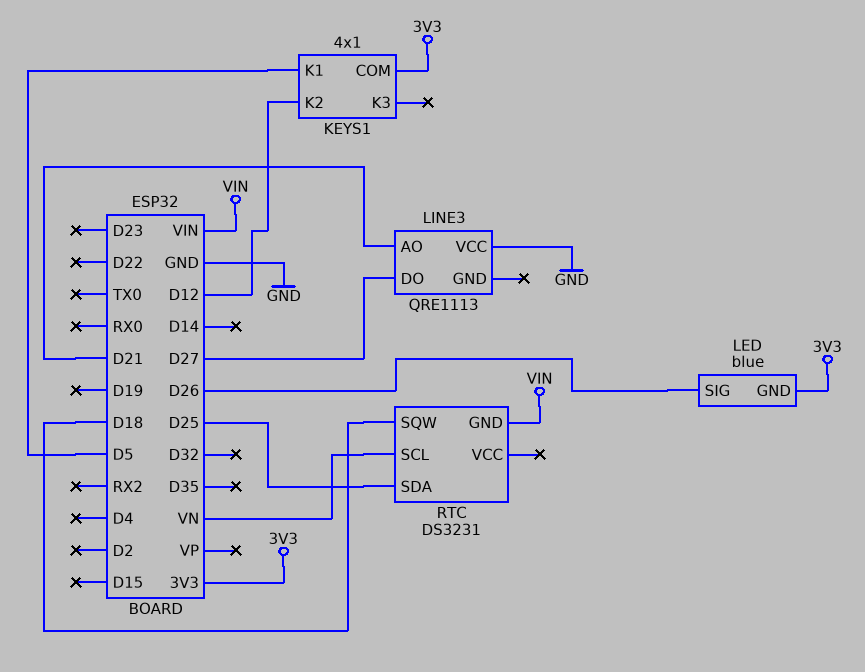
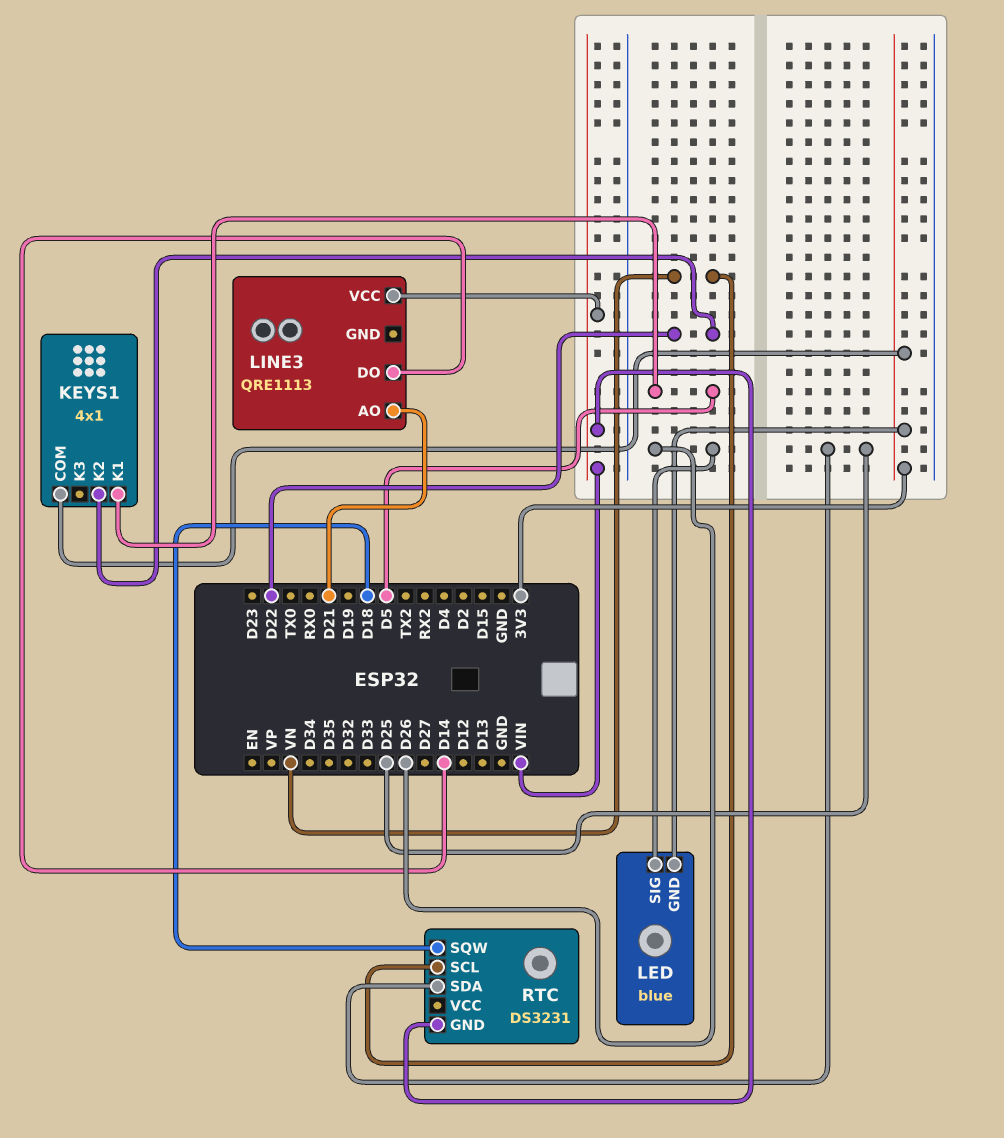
KEYS1 pin K2: D12 -> D22
LINE3 pin DO: D27 -> D14
LINE3 pin VCC: GND -> VIN

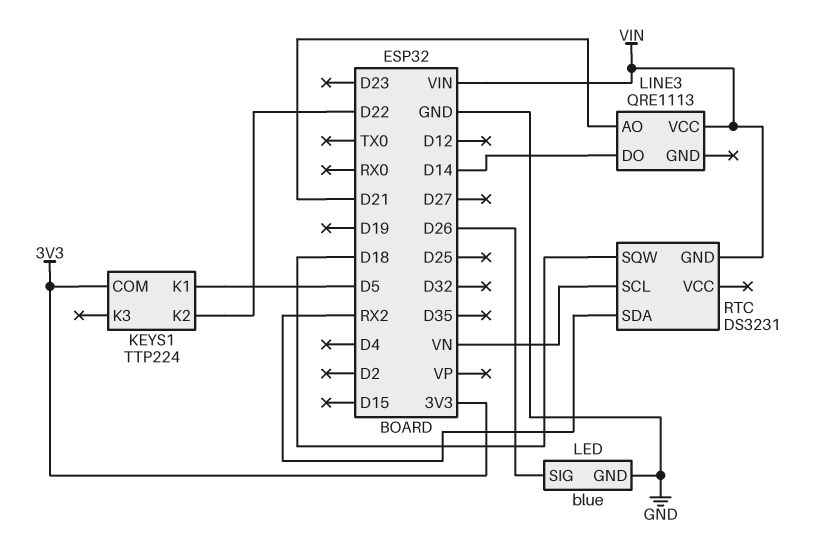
KEYS1: 4x1 -> TTP224
LED pin GND: 3V3 -> GND
RTC pin SDA: D25 -> RX2

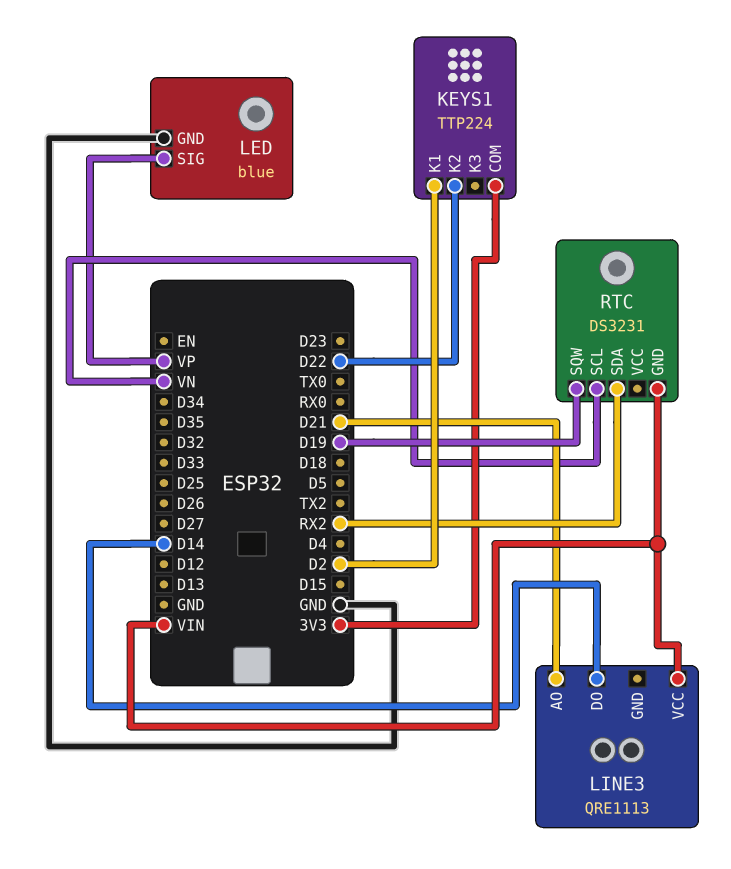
KEYS1 pin K1: D5 -> D2
LED pin SIG: D26 -> VP
RTC pin SQW: D18 -> D19

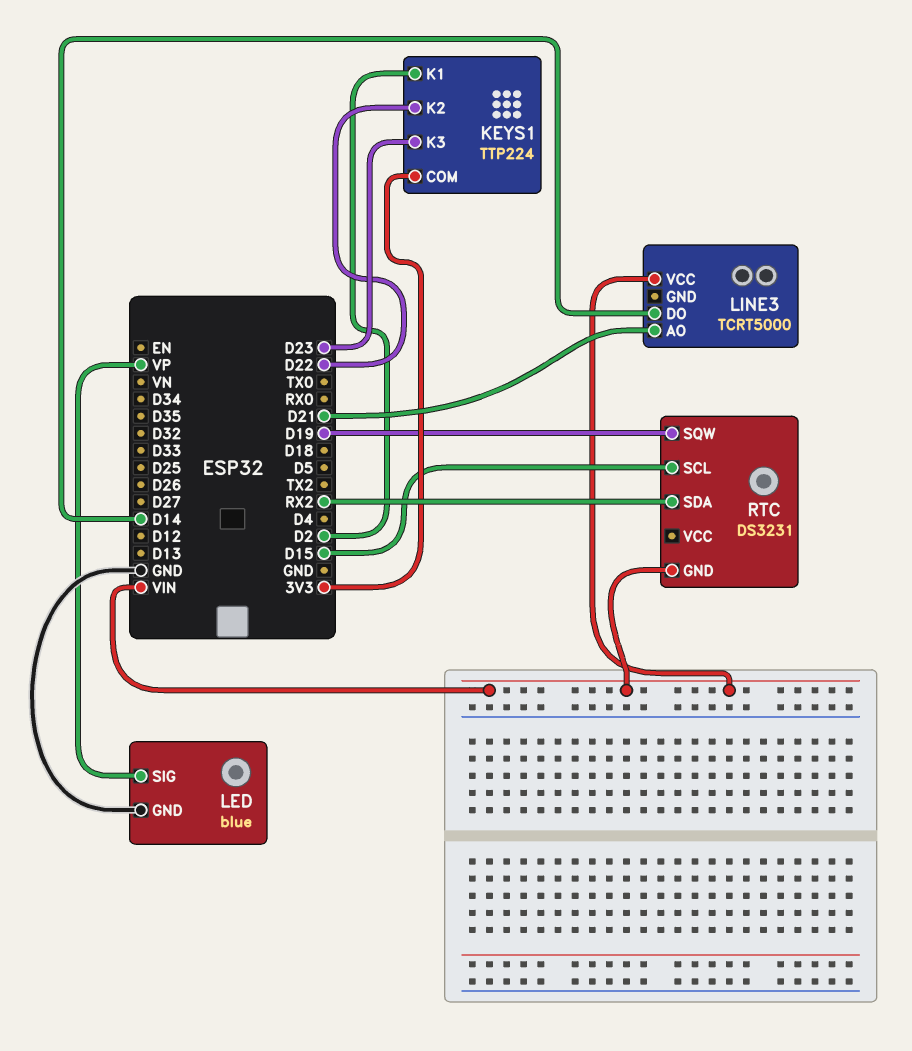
KEYS1 pin K3: none -> D23
LINE3: QRE1113 -> TCRT5000
RTC pin SCL: VN -> D15

